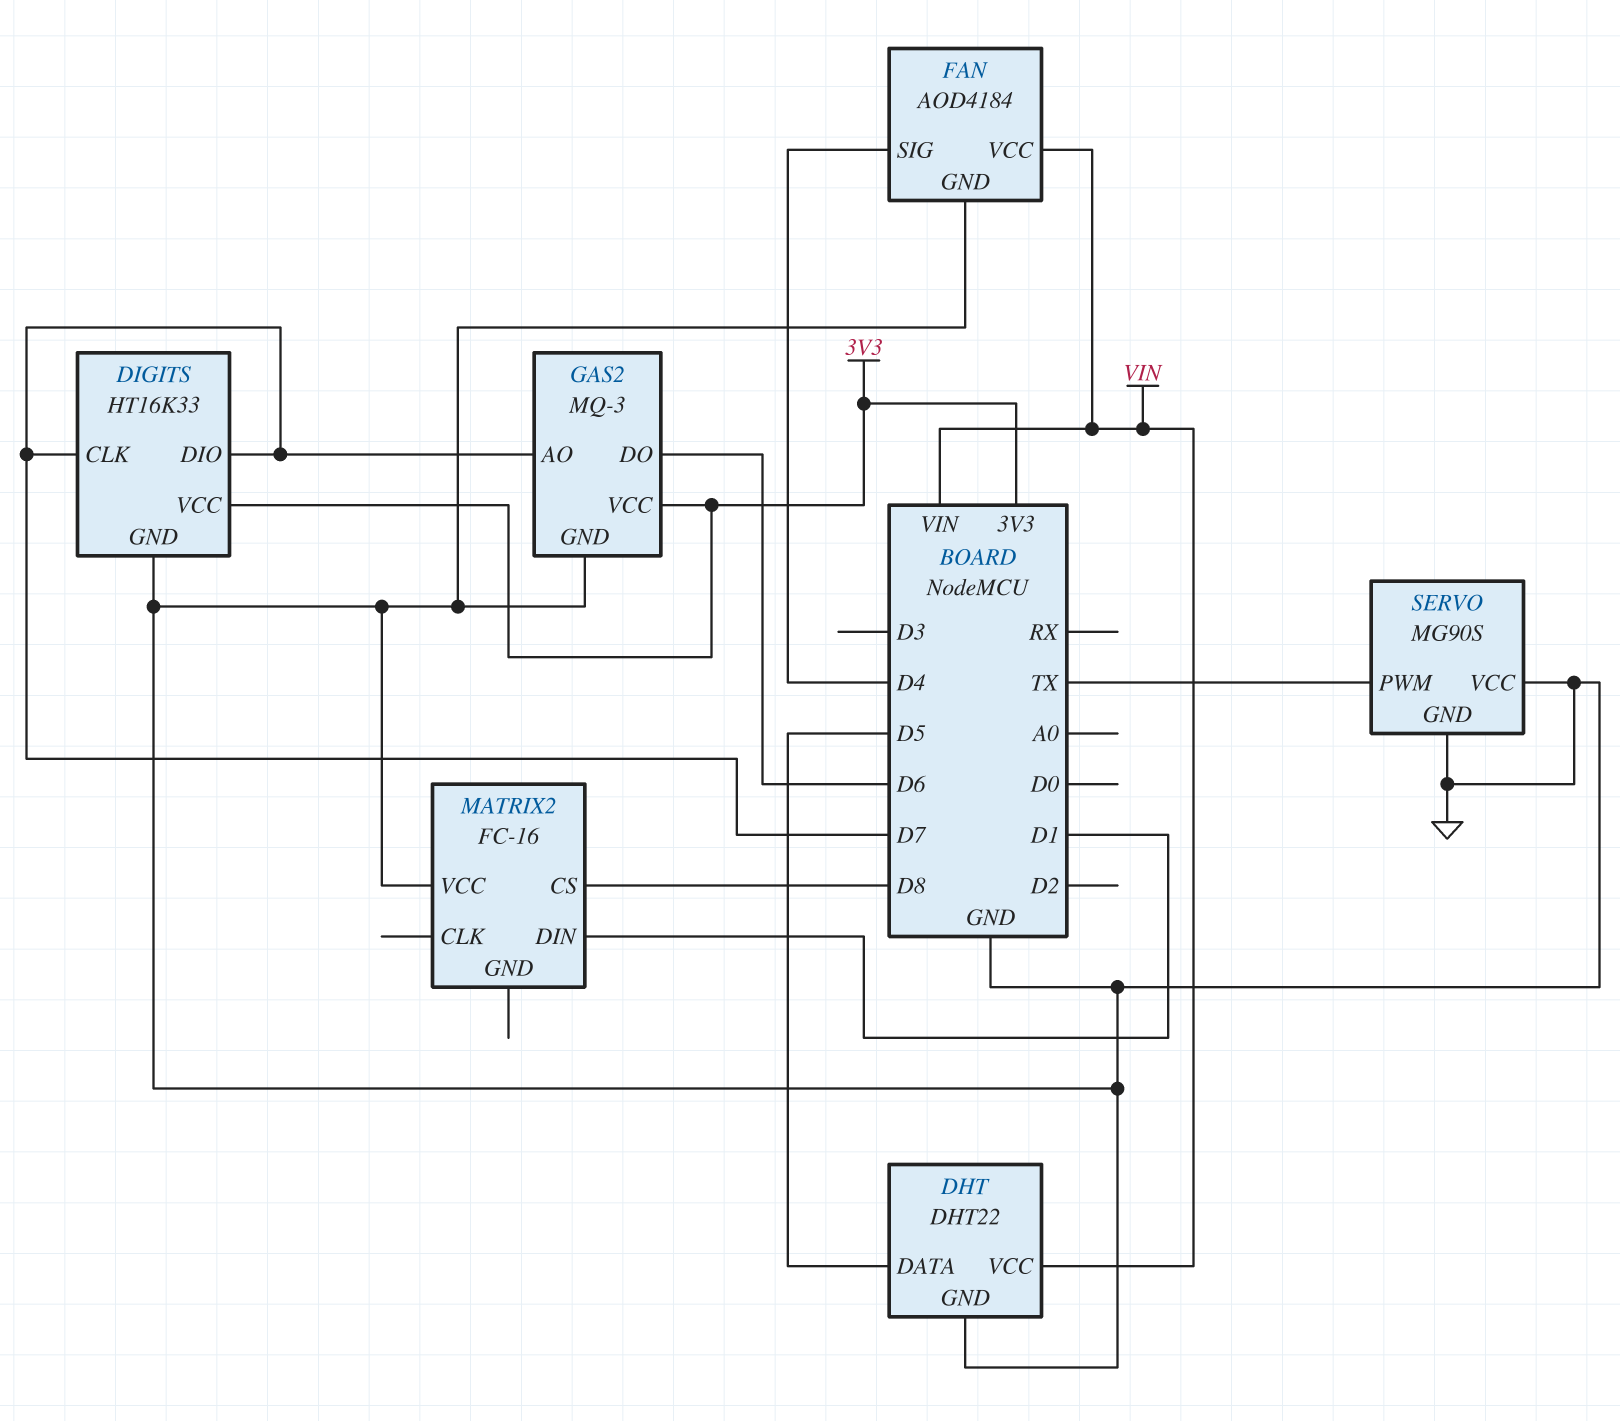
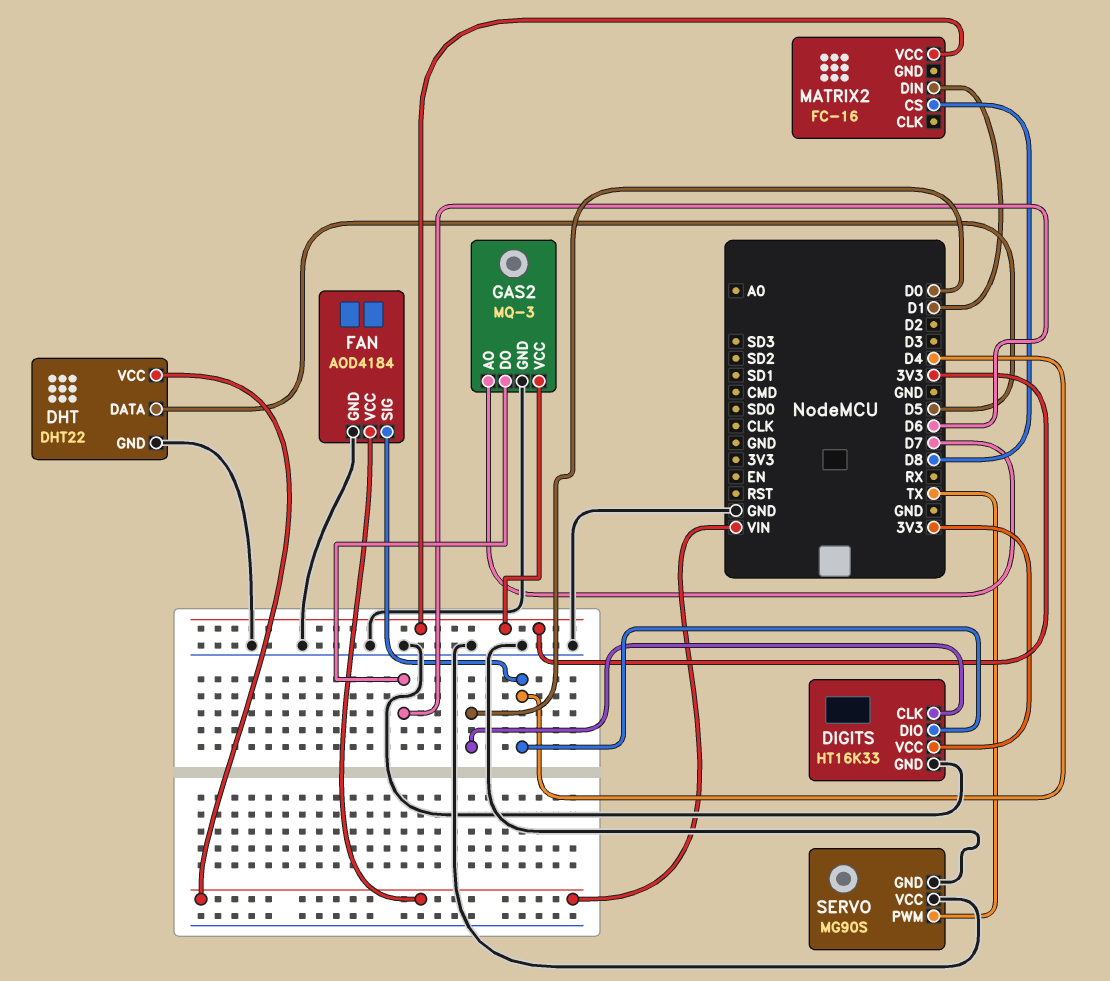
DIGITS pin CLK: D7 -> D0
DIGITS pin DIO: D7 -> D4
MATRIX2 pin VCC: GND -> 3V3

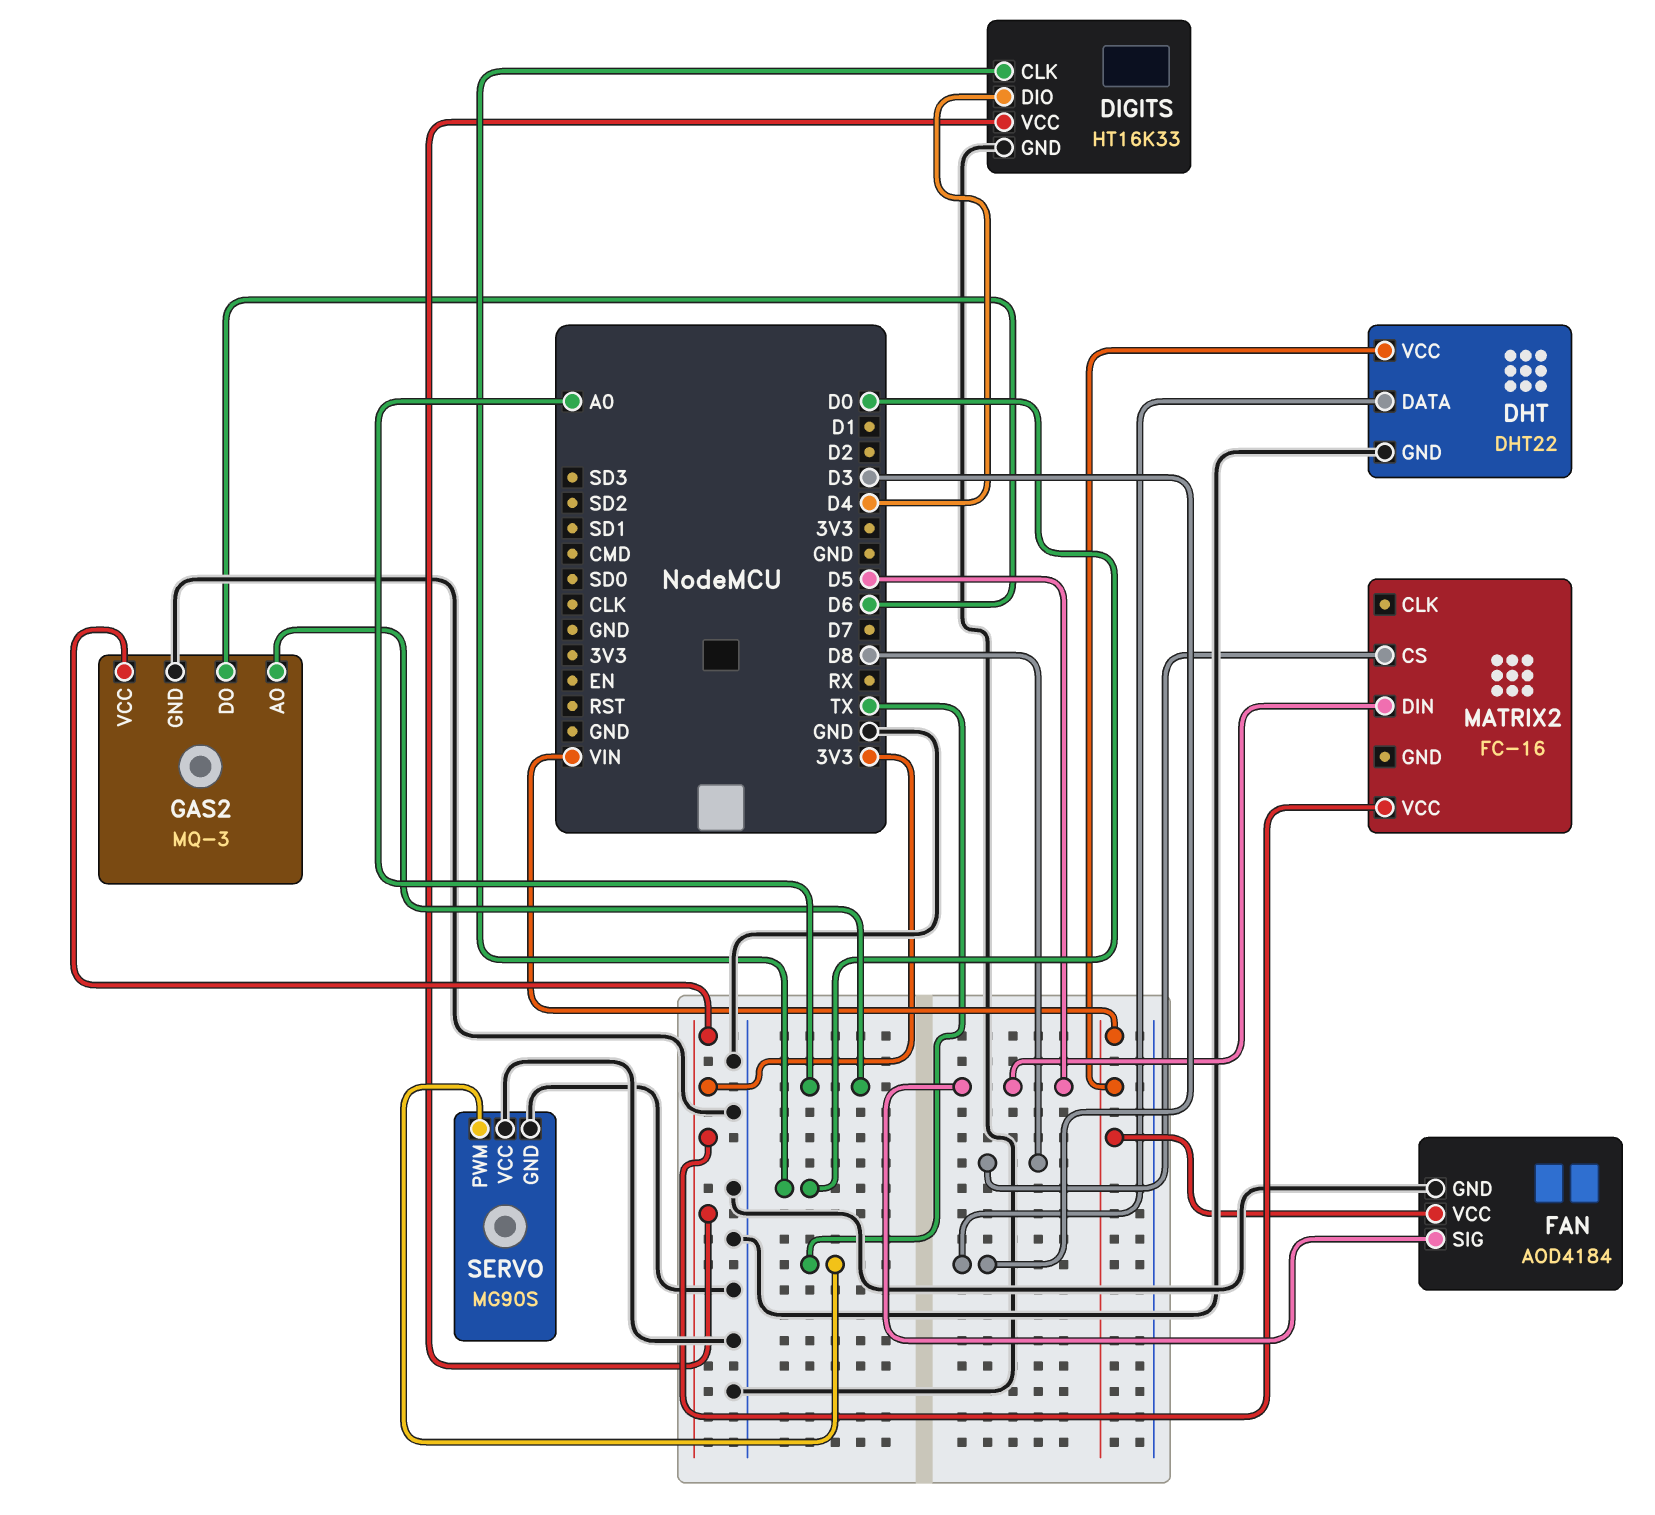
DHT pin DATA: D5 -> D3
FAN pin SIG: D4 -> D5
GAS2 pin AO: D7 -> A0
MATRIX2 pin DIN: D1 -> D5

